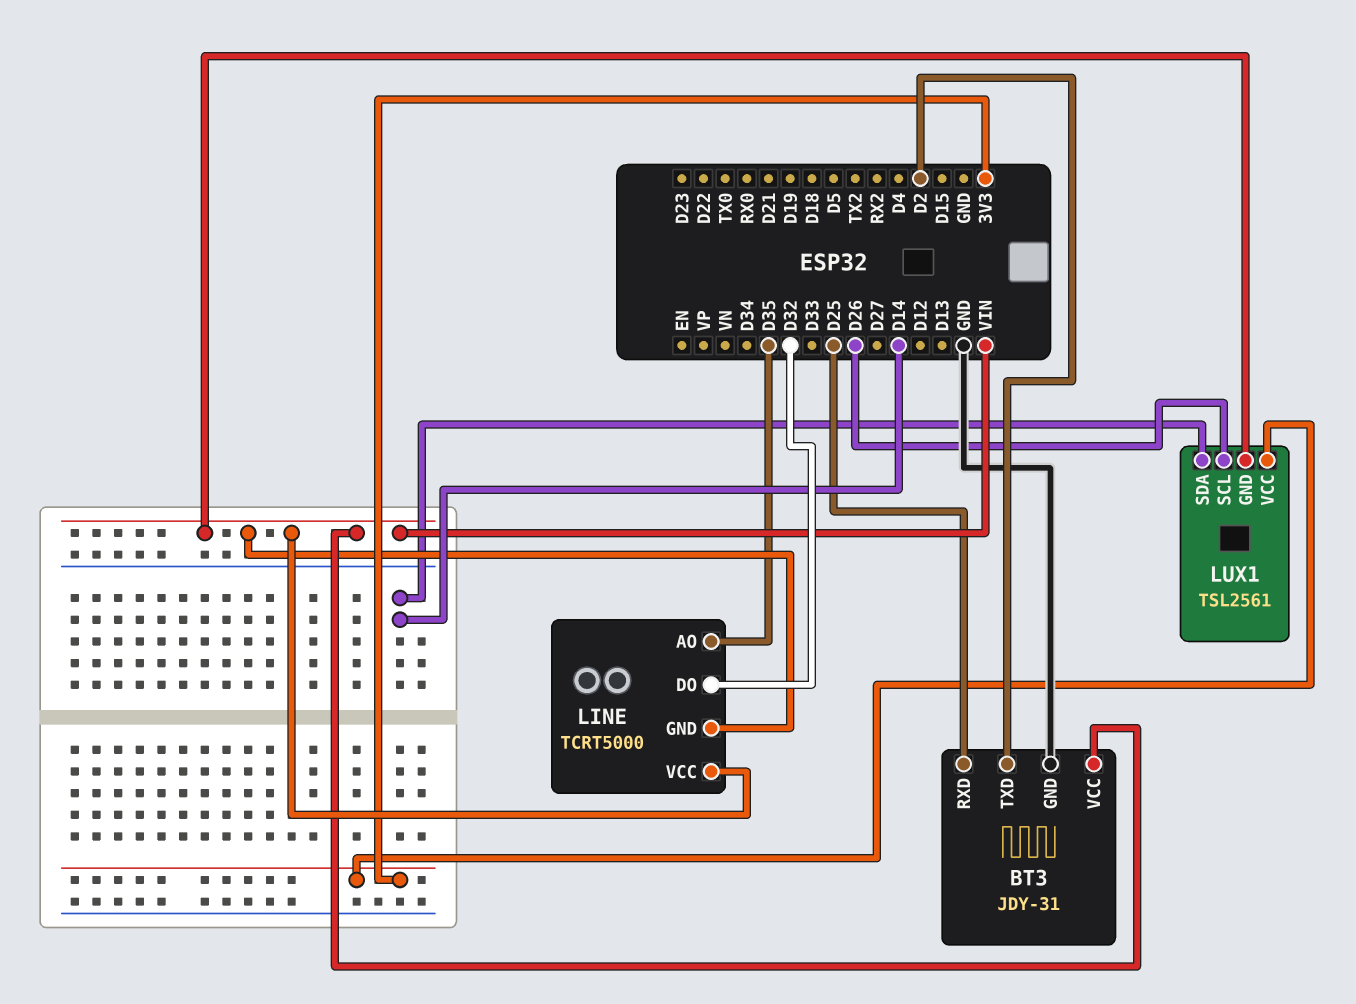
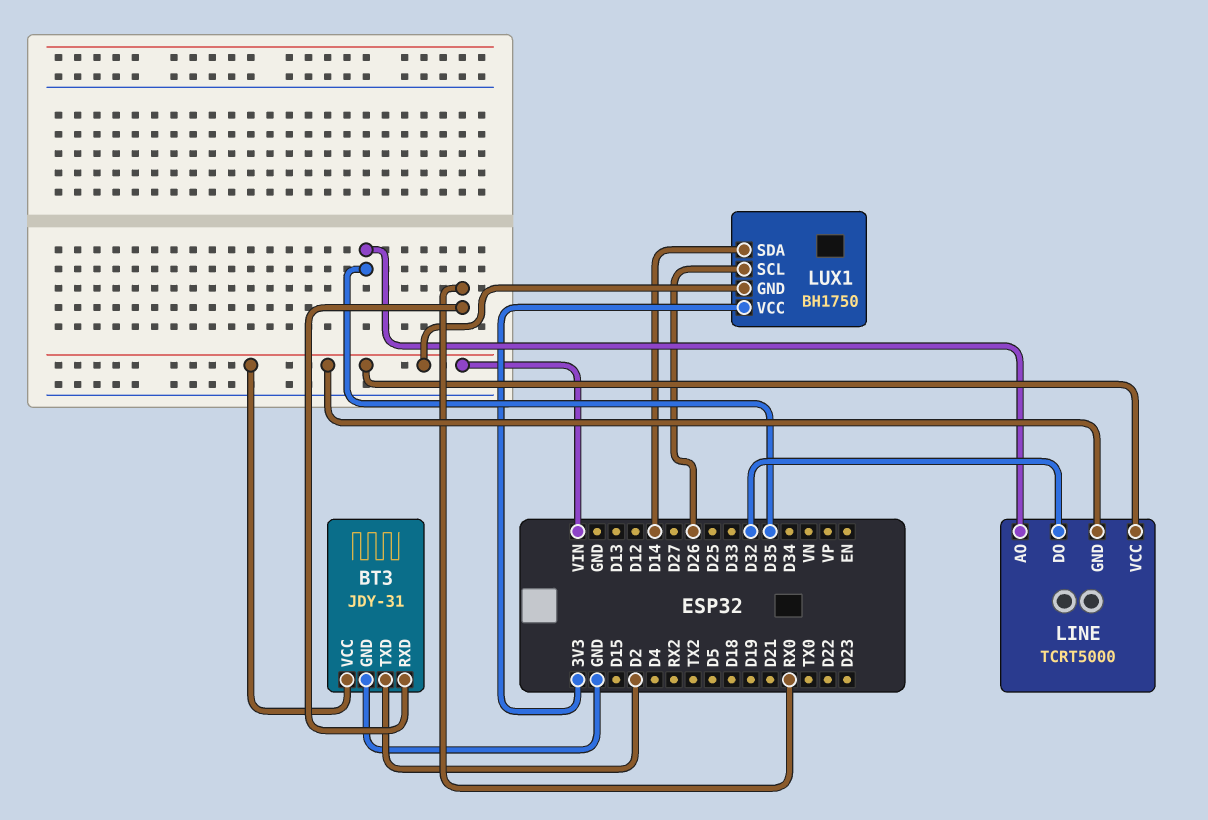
BT3 pin RXD: D25 -> RX0
LUX1: TSL2561 -> BH1750

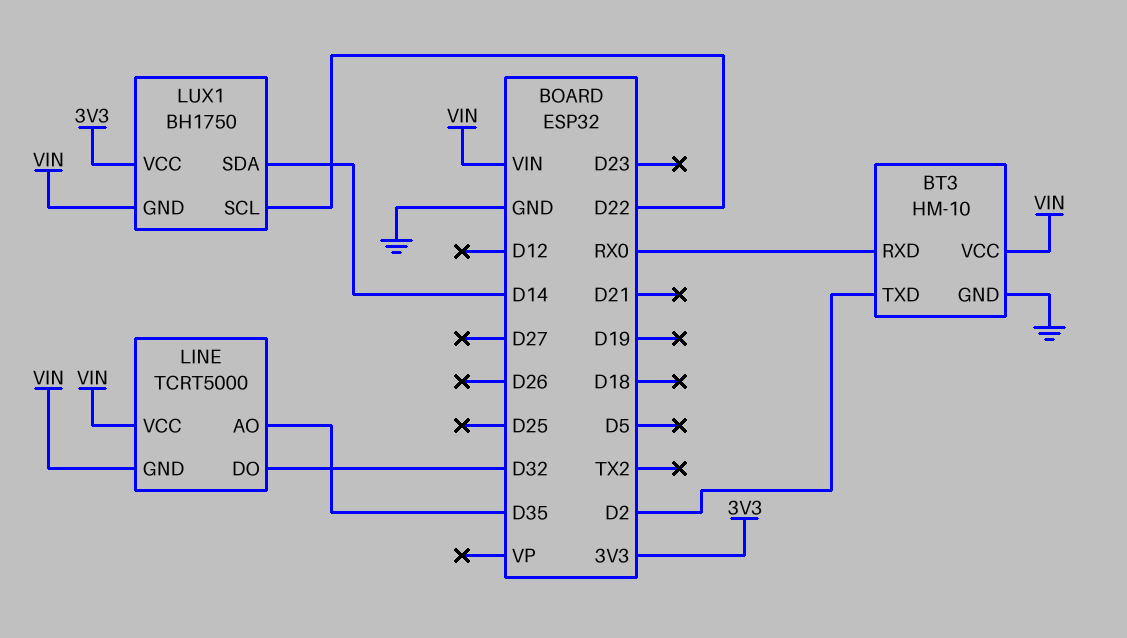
BT3: JDY-31 -> HM-10
LUX1 pin SCL: D26 -> D22

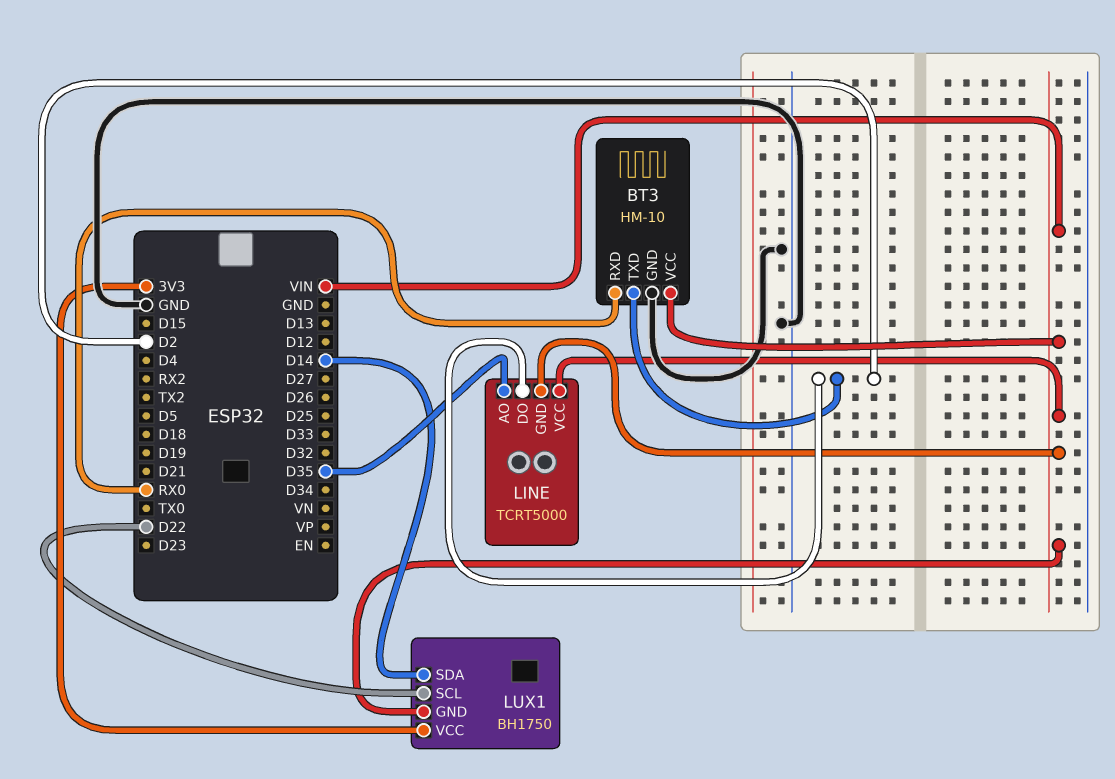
LINE pin DO: D32 -> D2

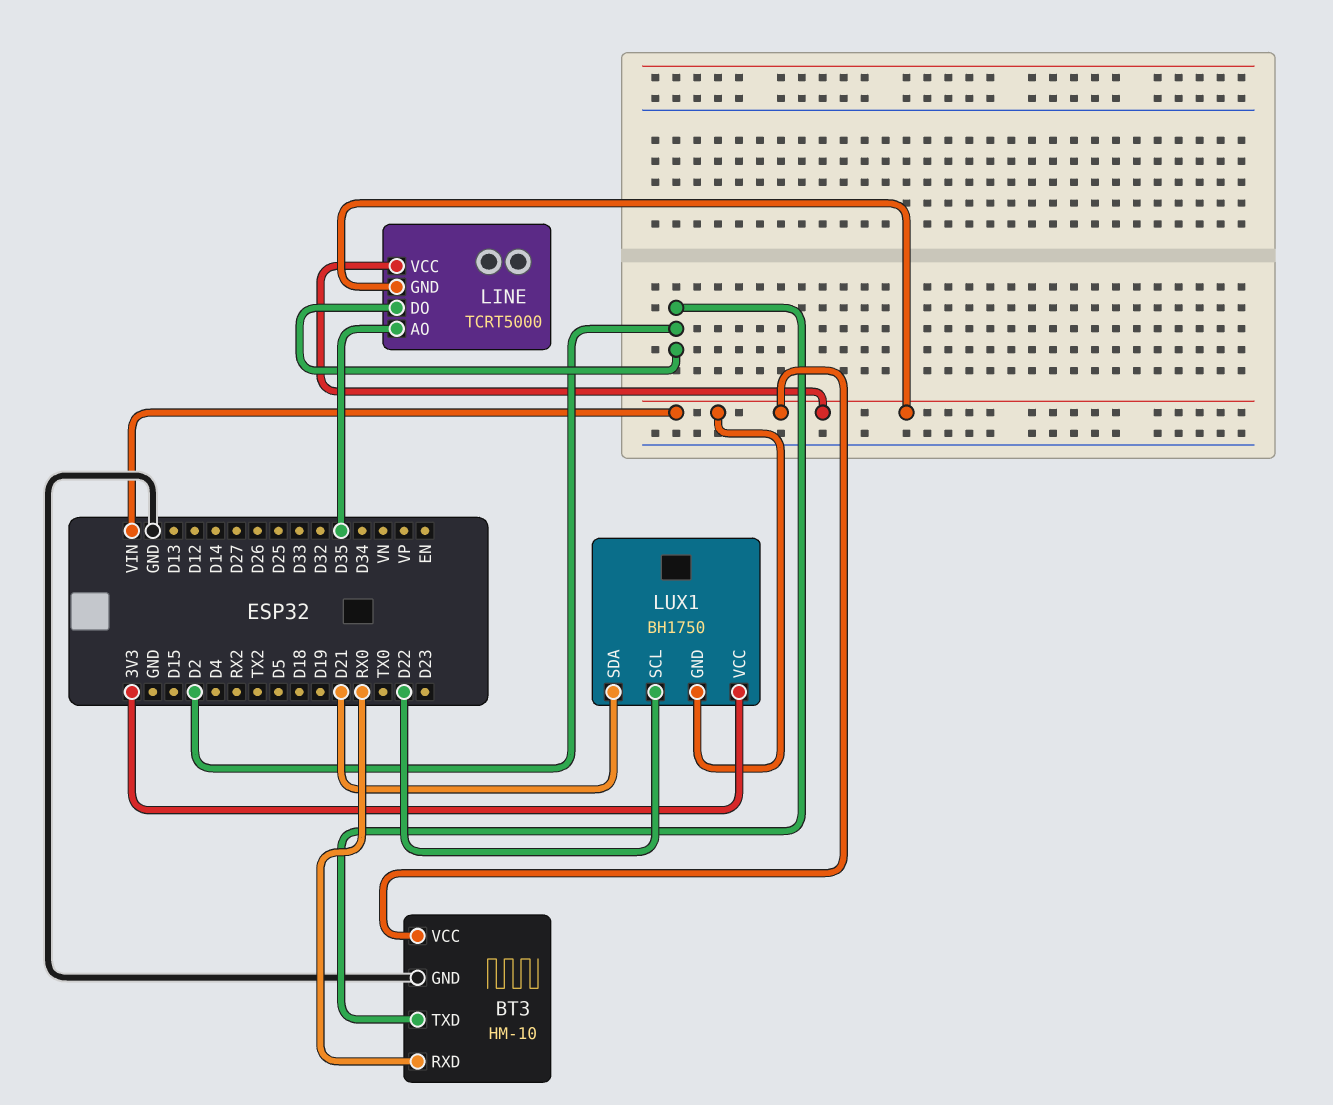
LUX1 pin SDA: D14 -> D21

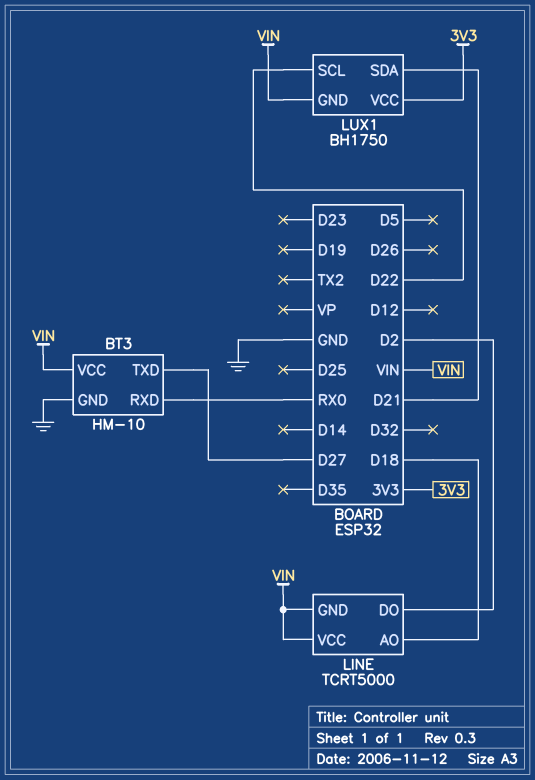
BT3 pin TXD: D2 -> D27
LINE pin AO: D35 -> D18

